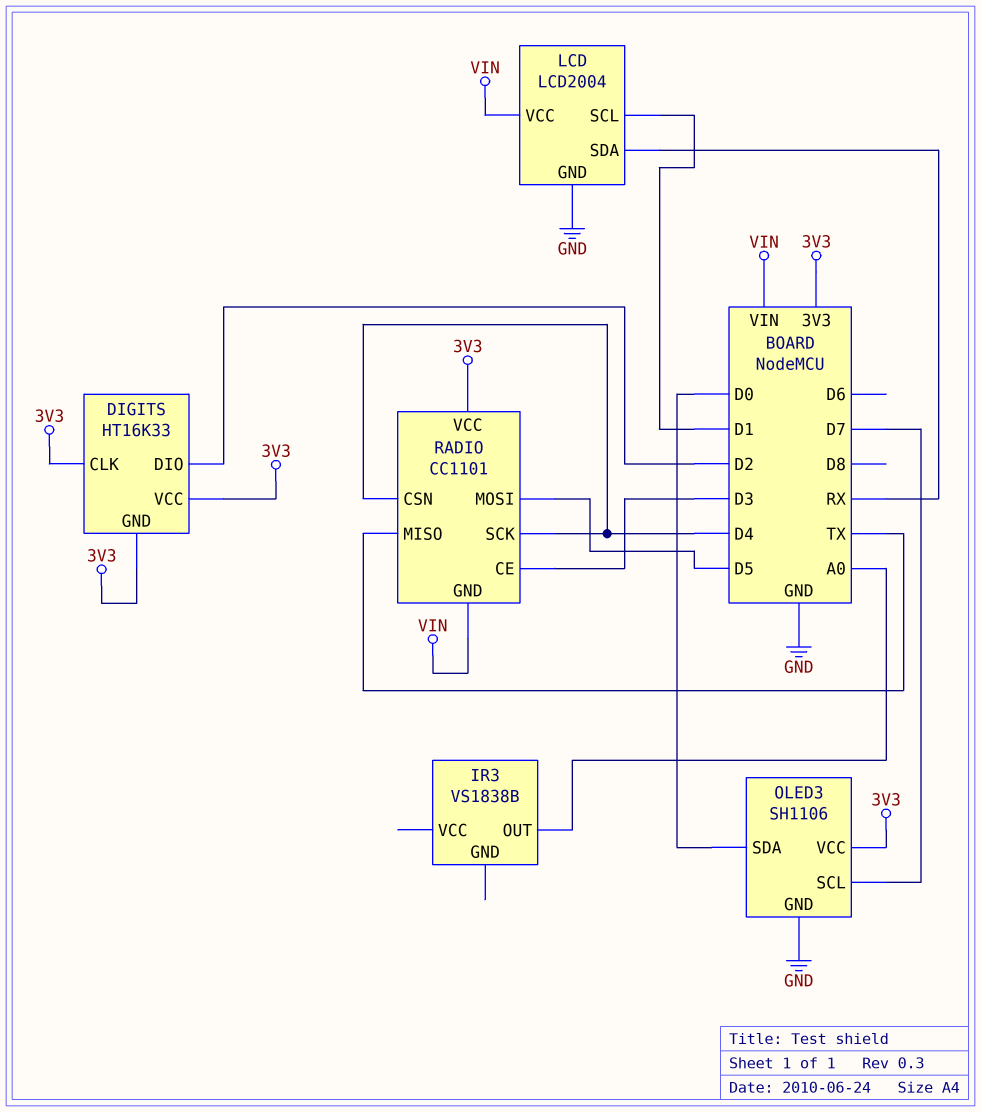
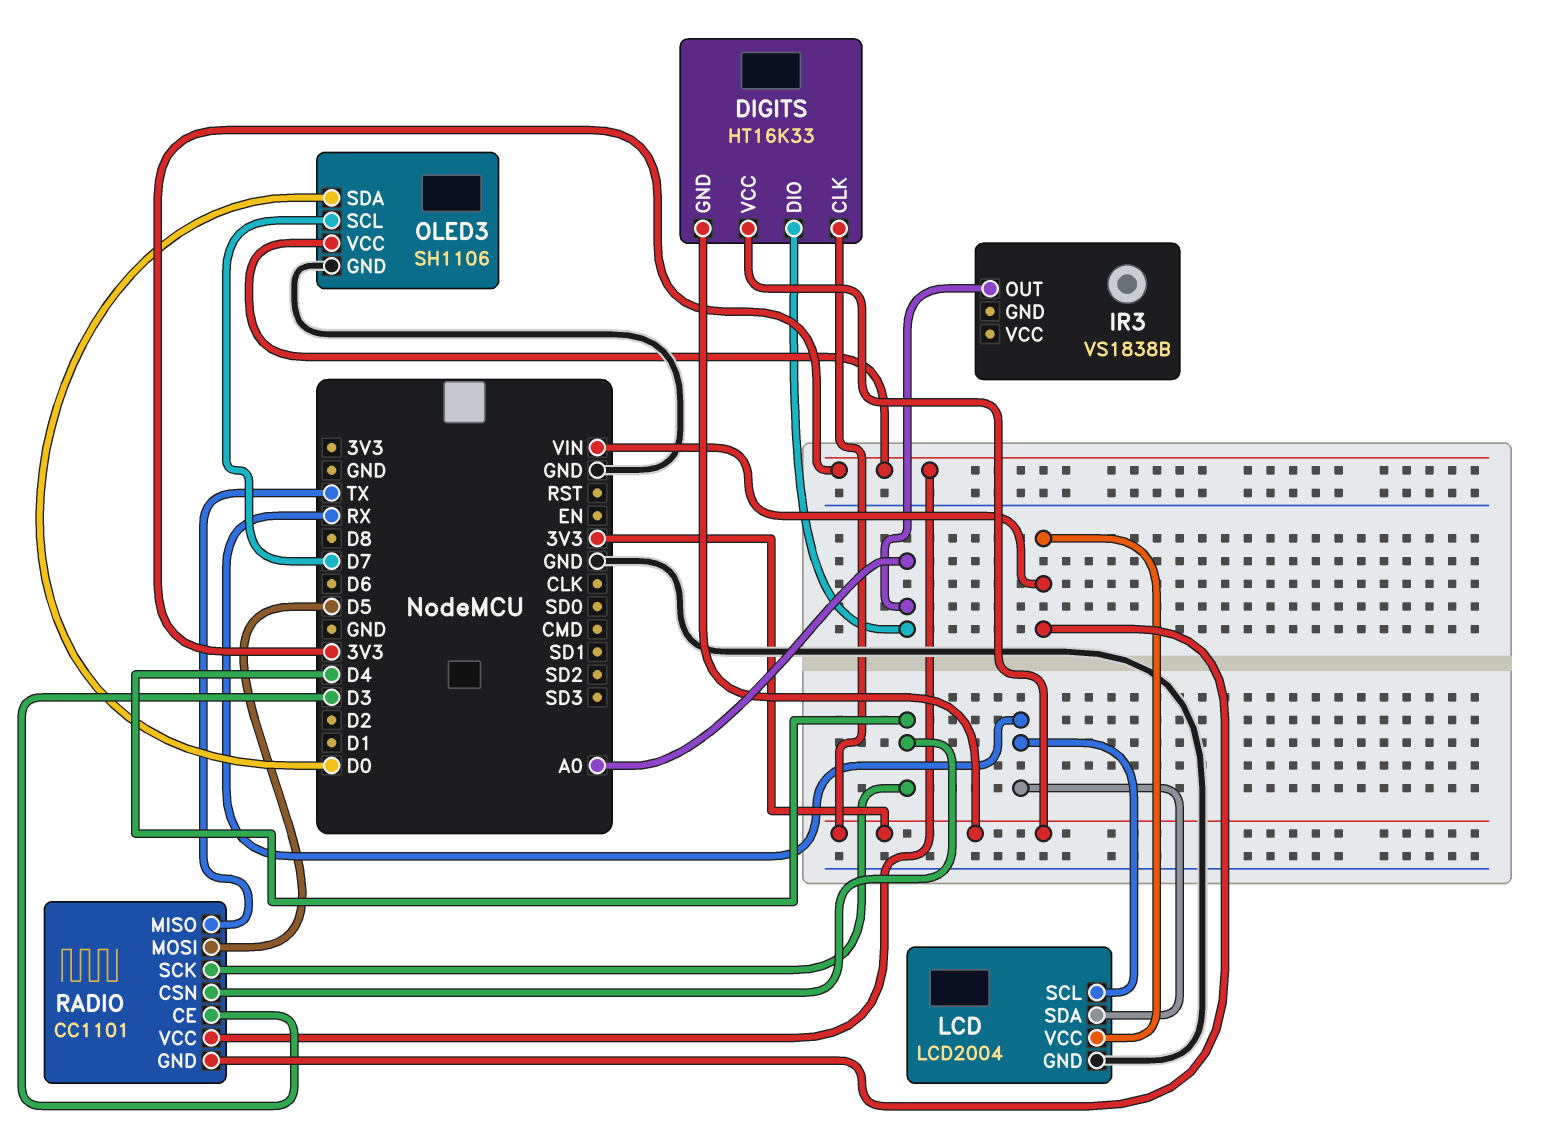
DIGITS pin DIO: D2 -> A0
LCD pin SCL: D1 -> RX

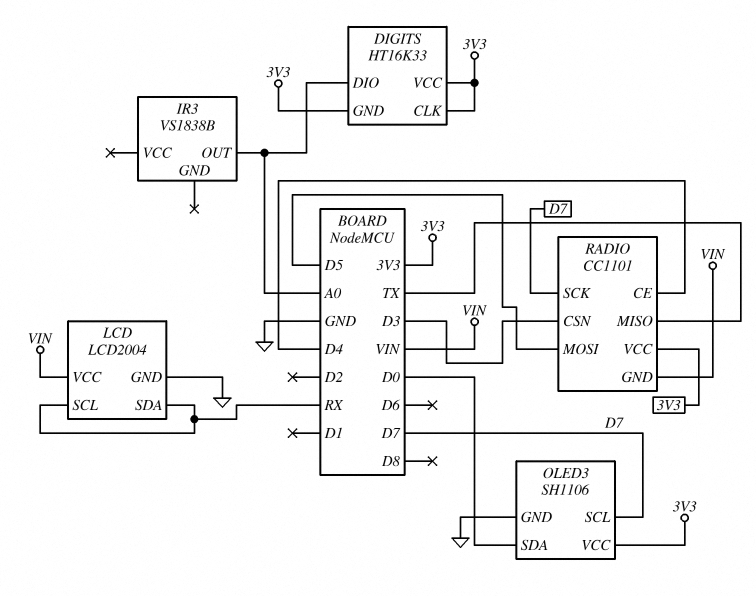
RADIO pin CE: D3 -> D4
RADIO pin CSN: D4 -> D3
RADIO pin SCK: D4 -> D7

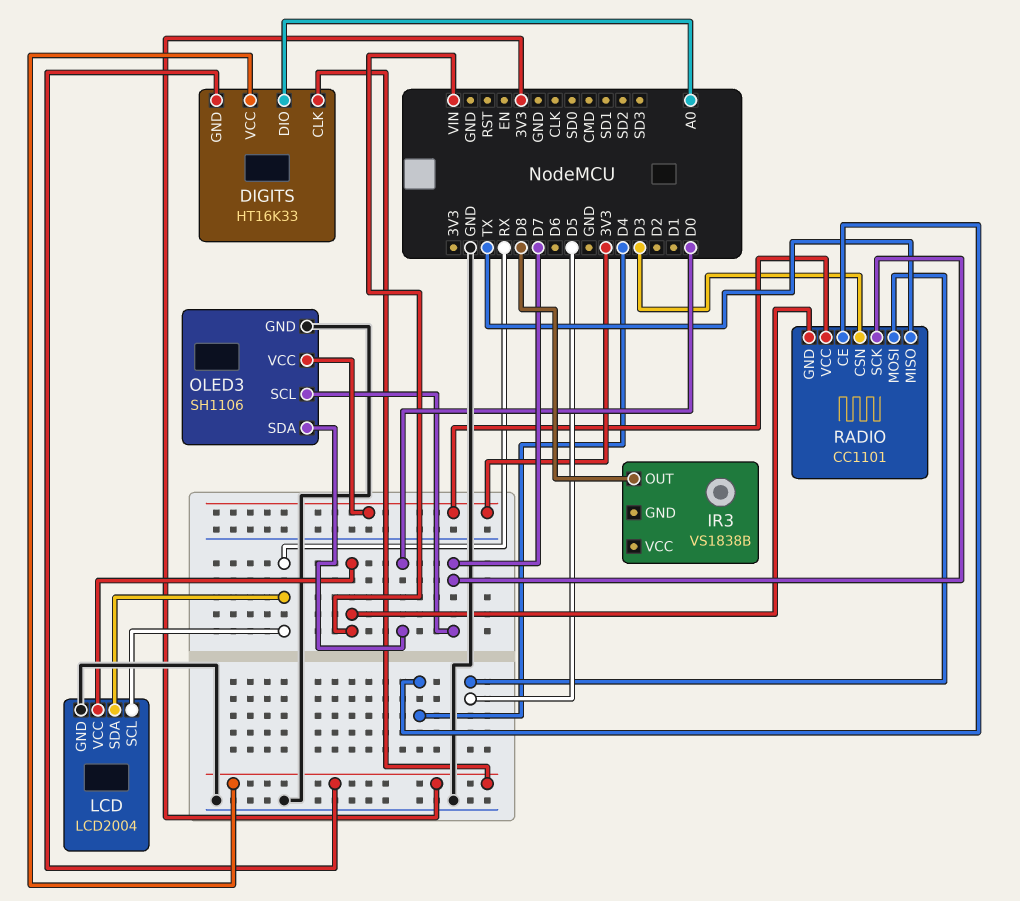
IR3 pin OUT: A0 -> D8

